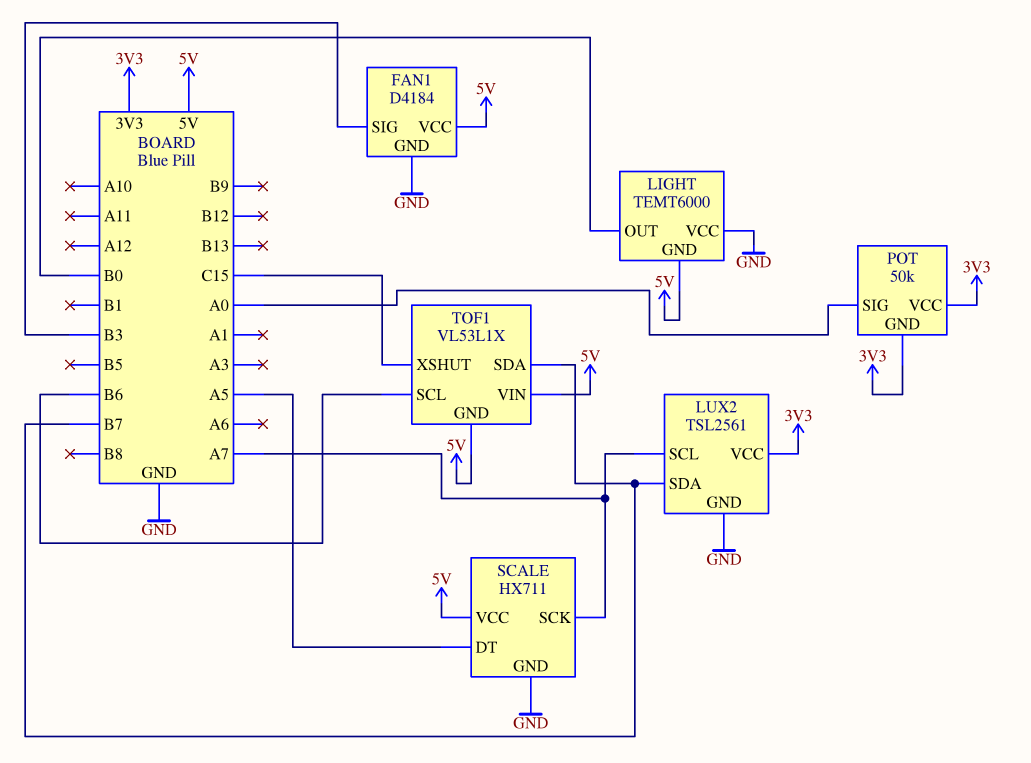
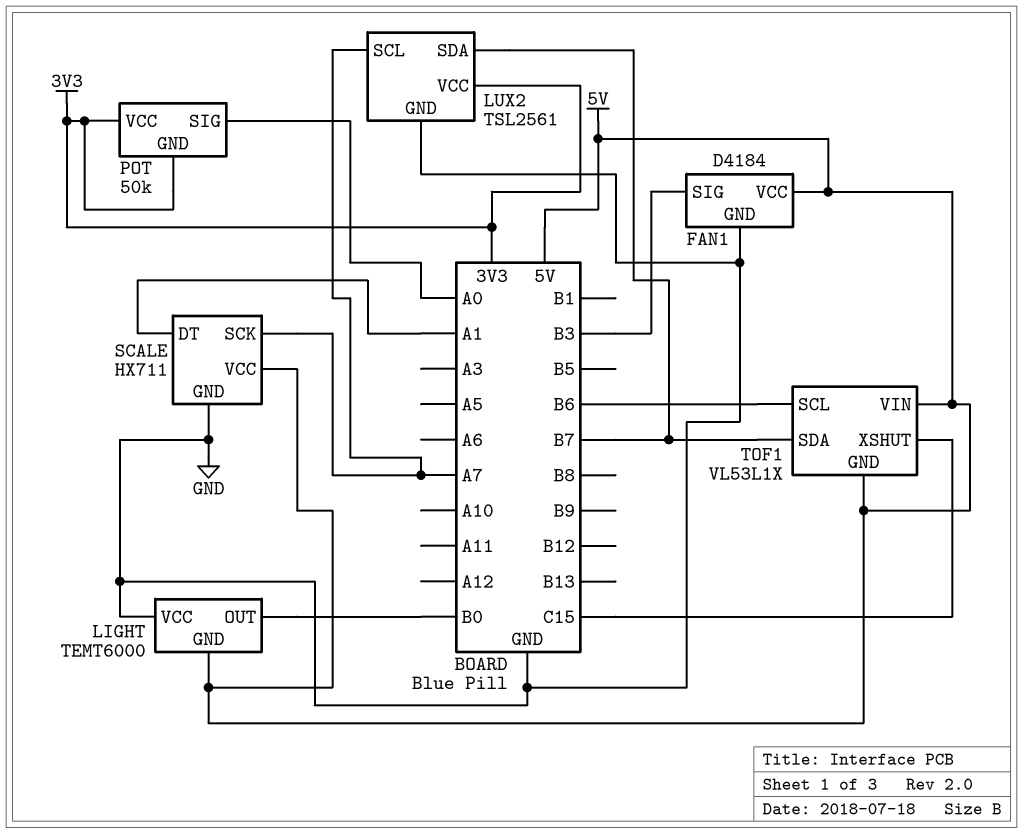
SCALE pin DT: A5 -> A1

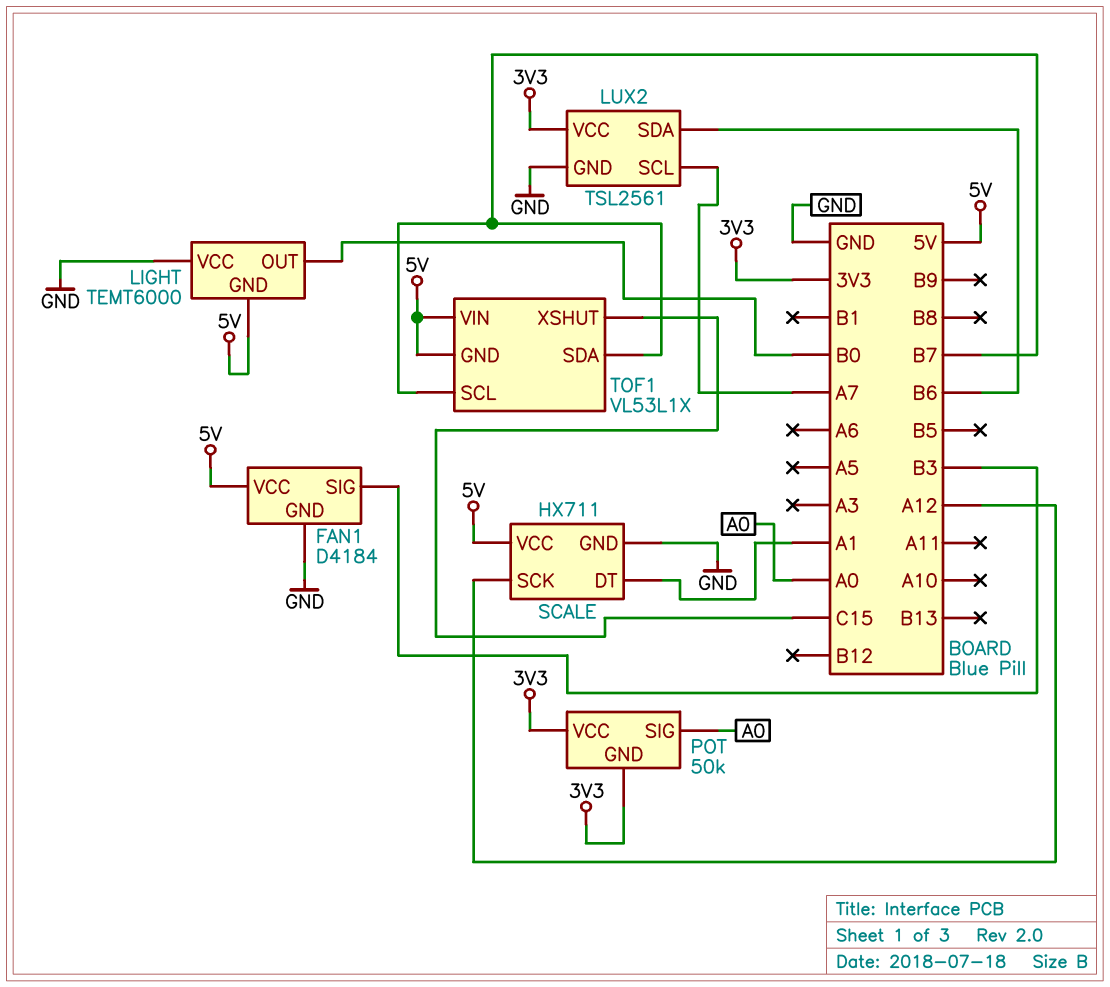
LUX2 pin SDA: B7 -> B6
SCALE pin SCK: A7 -> A12
TOF1 pin SCL: B6 -> B7

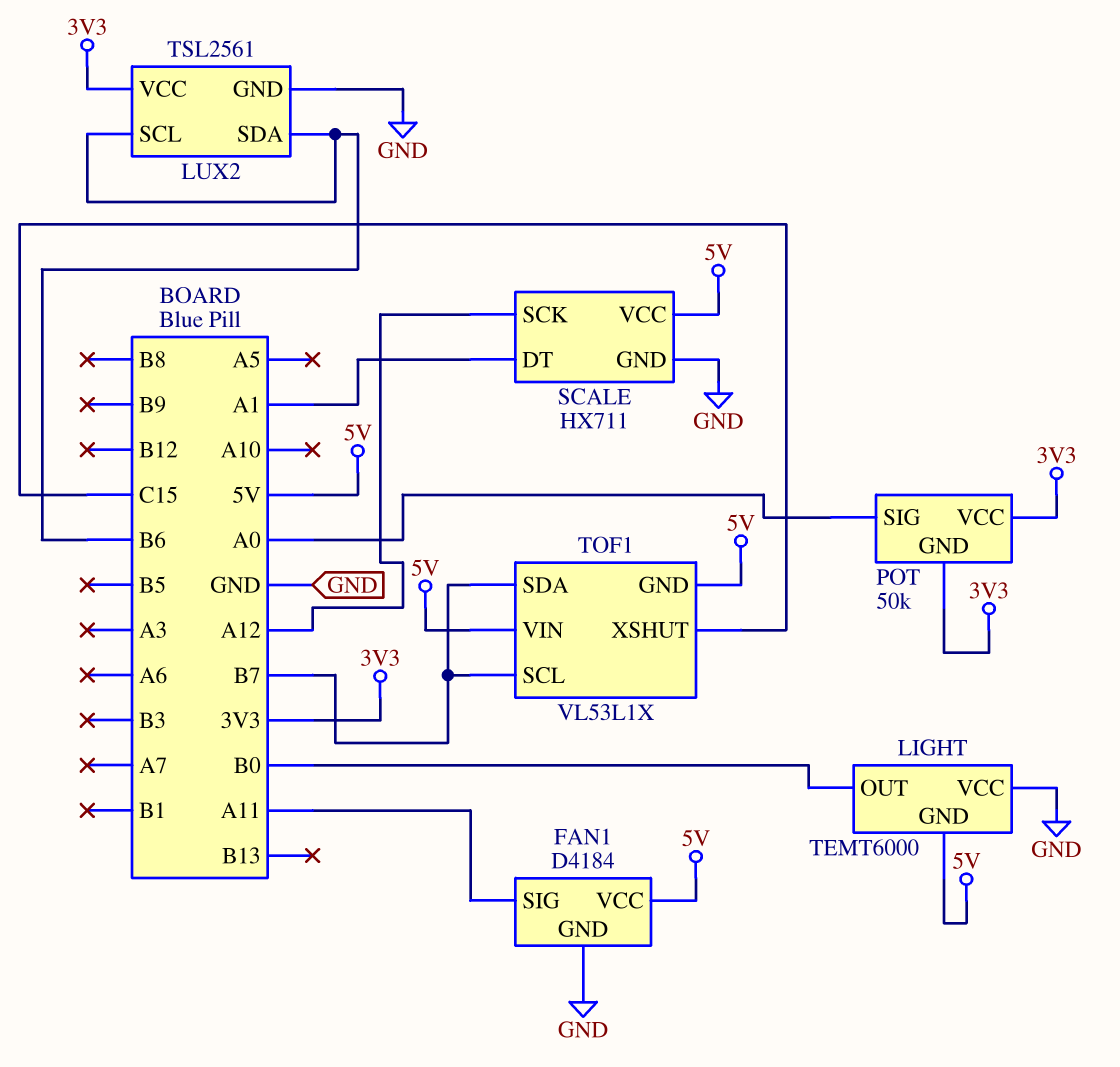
FAN1 pin SIG: B3 -> A11
LUX2 pin SCL: A7 -> B6

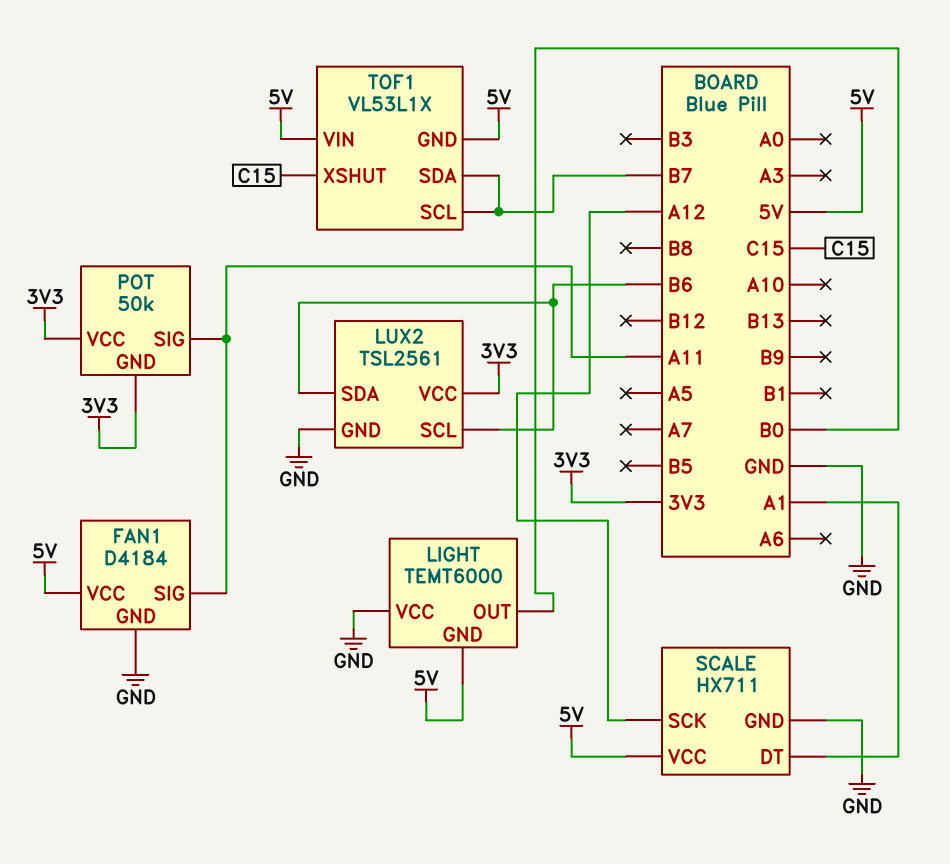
POT pin SIG: A0 -> A11

